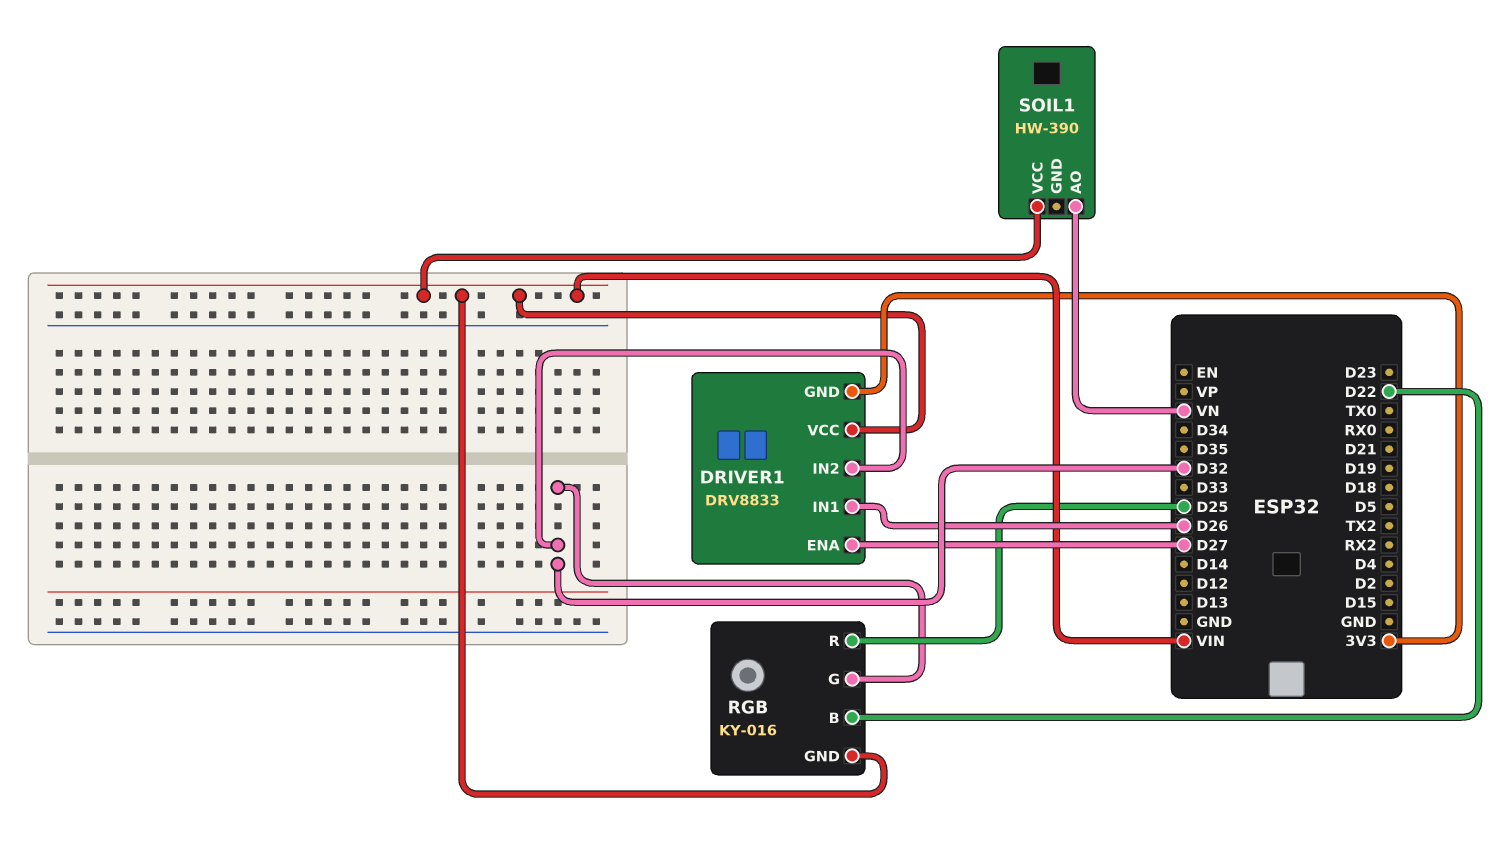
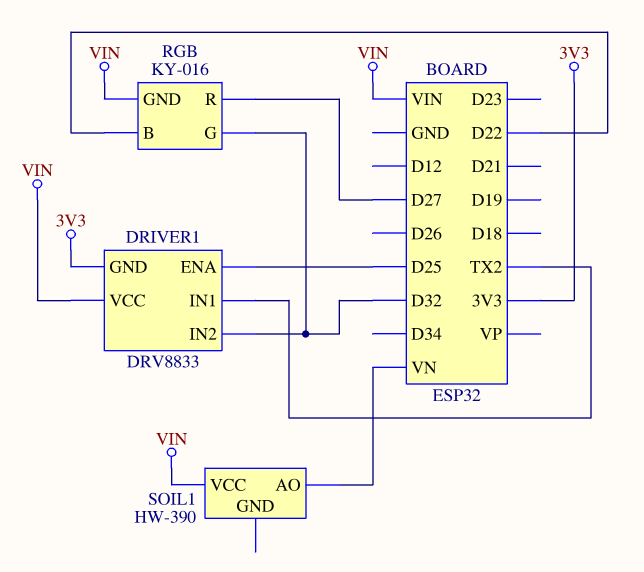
DRIVER1 pin ENA: D27 -> D25
DRIVER1 pin IN1: D26 -> TX2
RGB pin R: D25 -> D27

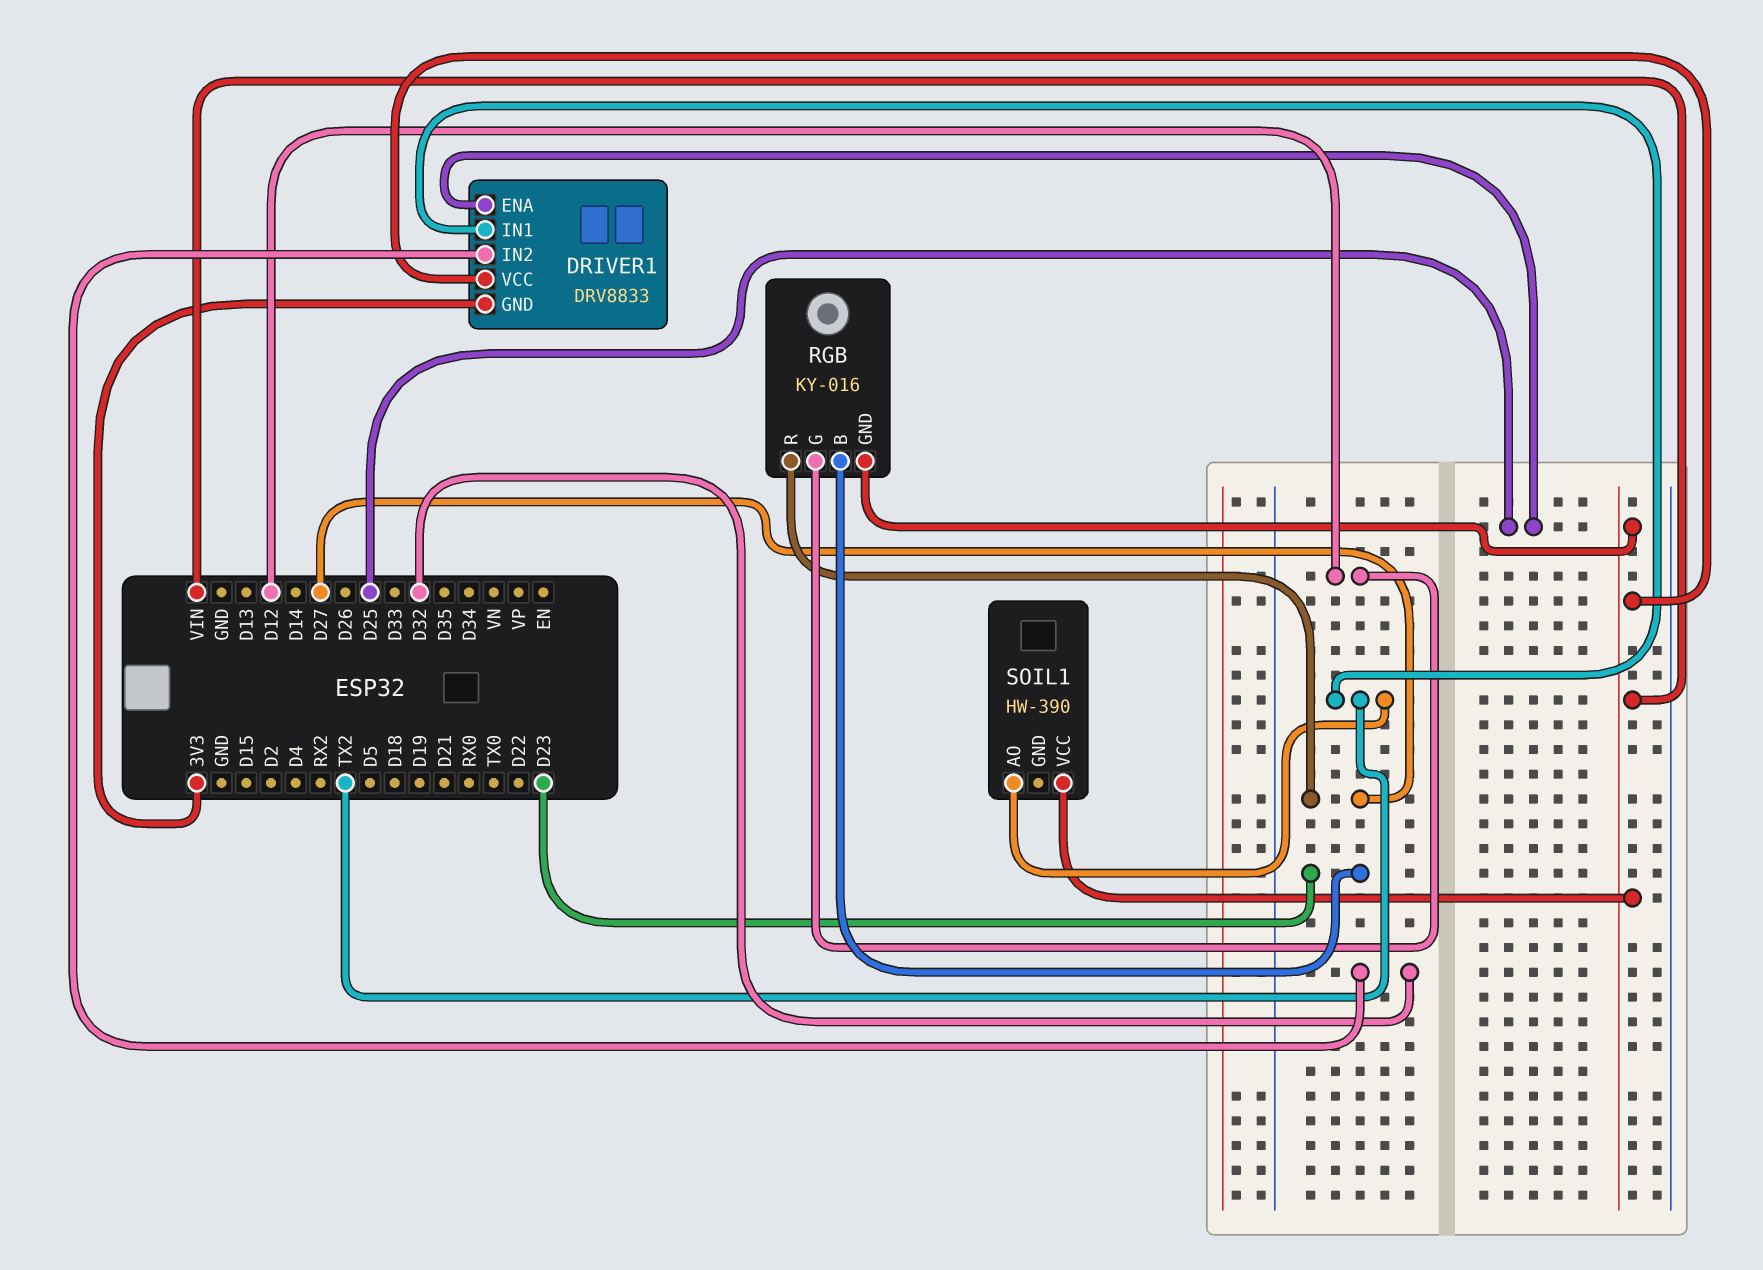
RGB pin B: D22 -> D23
RGB pin G: D32 -> D12
SOIL1 pin AO: VN -> TX2

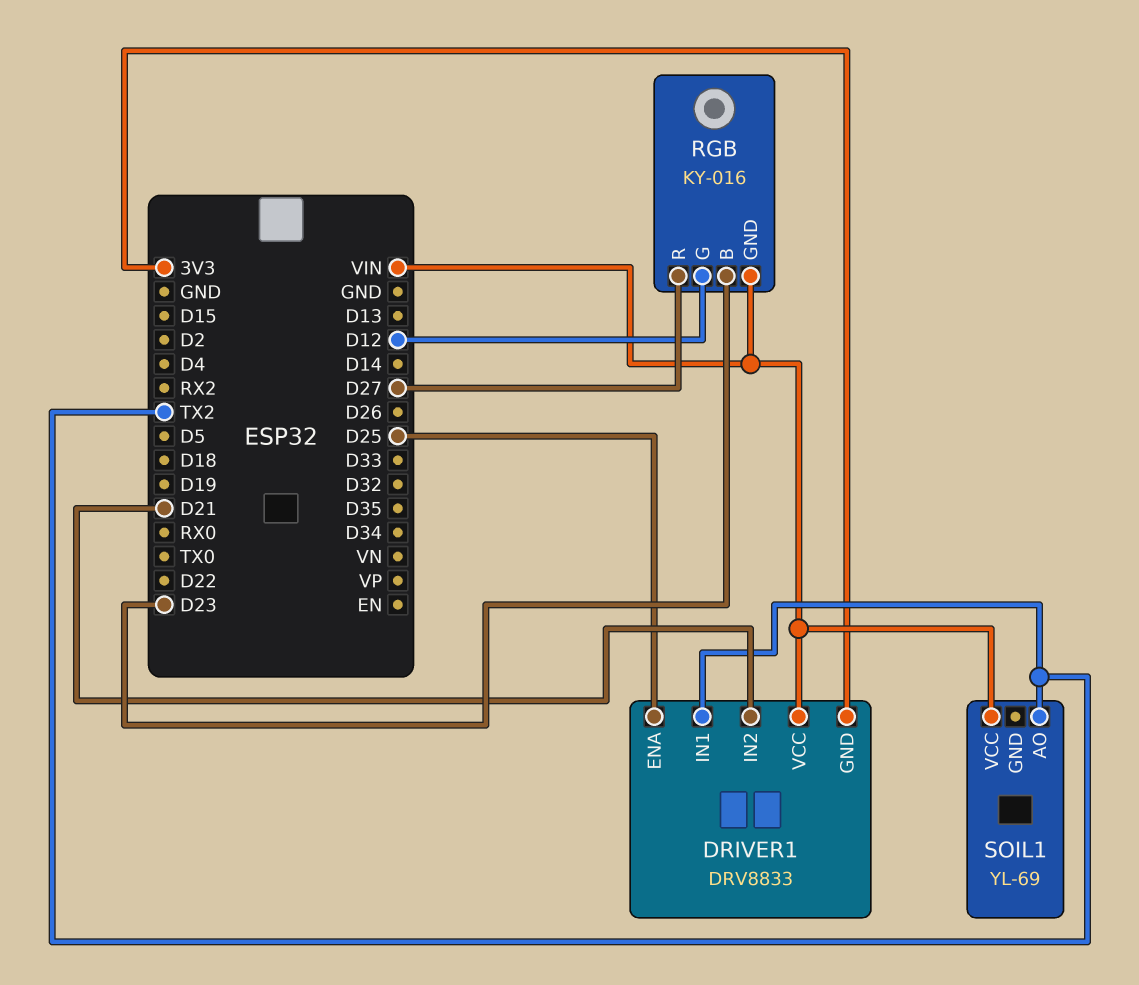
DRIVER1 pin IN2: D32 -> D21
SOIL1: HW-390 -> YL-69

